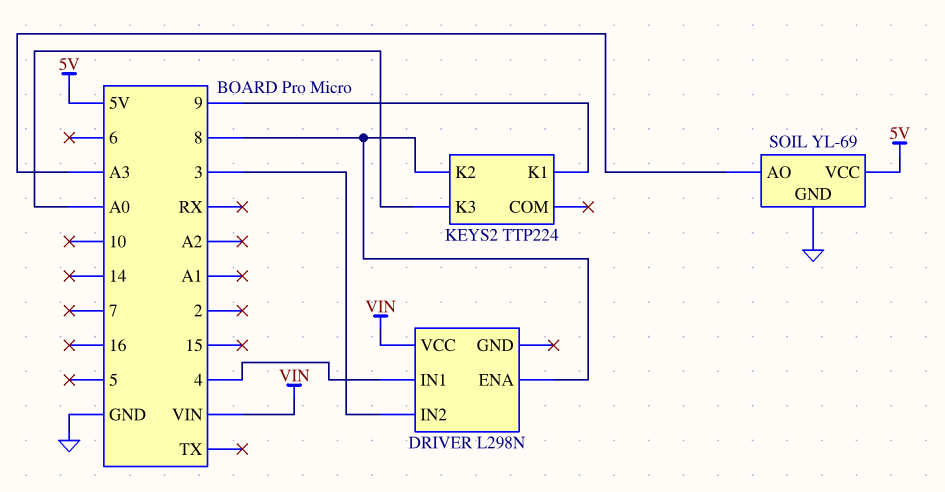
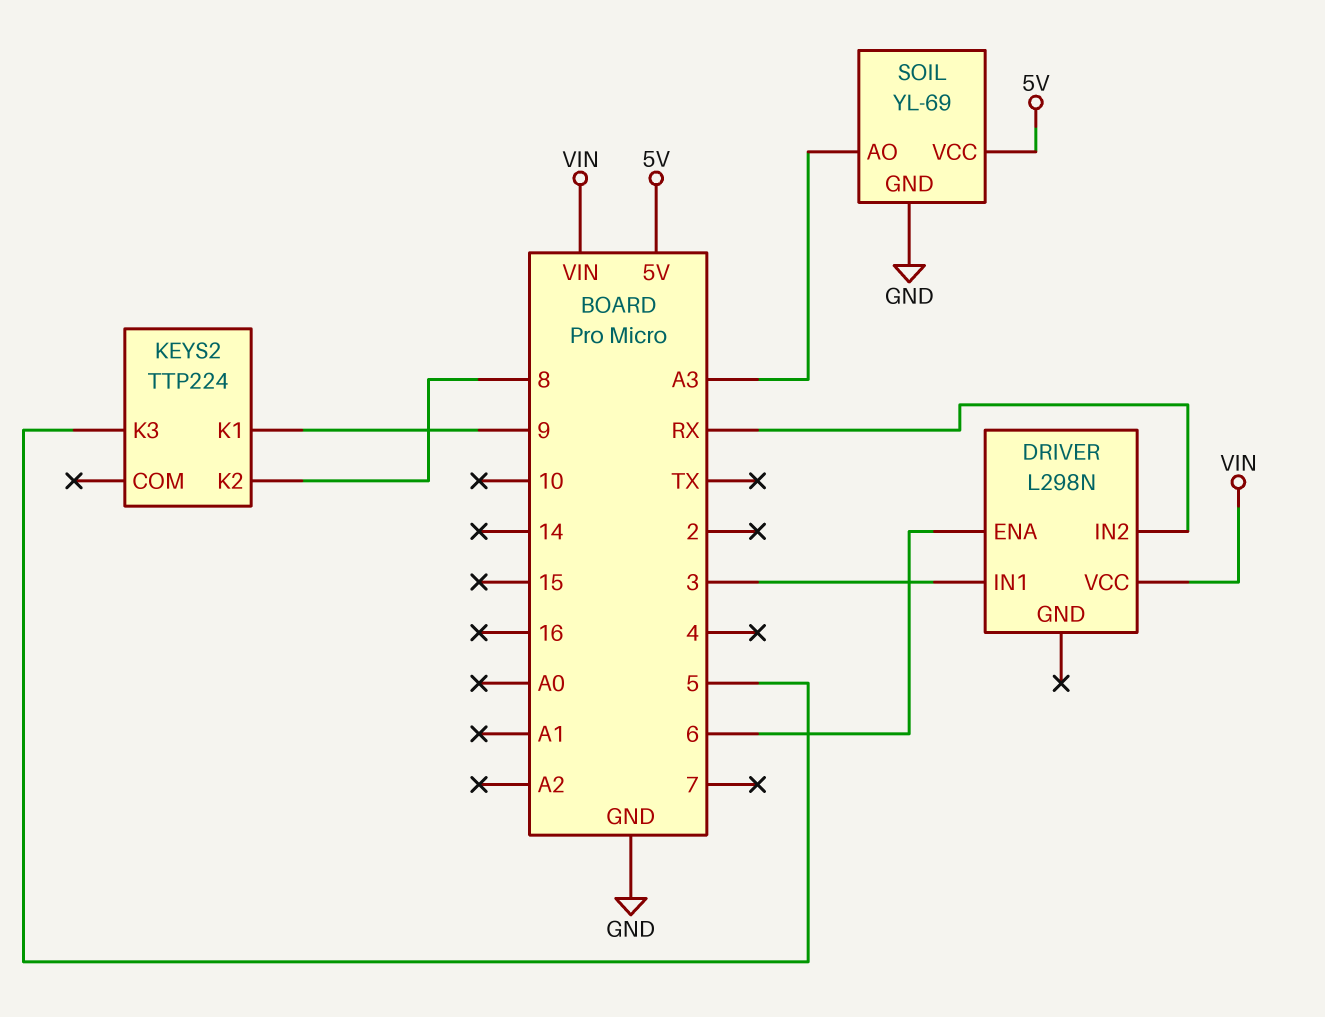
DRIVER pin ENA: 8 -> 6
DRIVER pin IN1: 4 -> 3
DRIVER pin IN2: 3 -> RX
KEYS2 pin K3: A0 -> 5

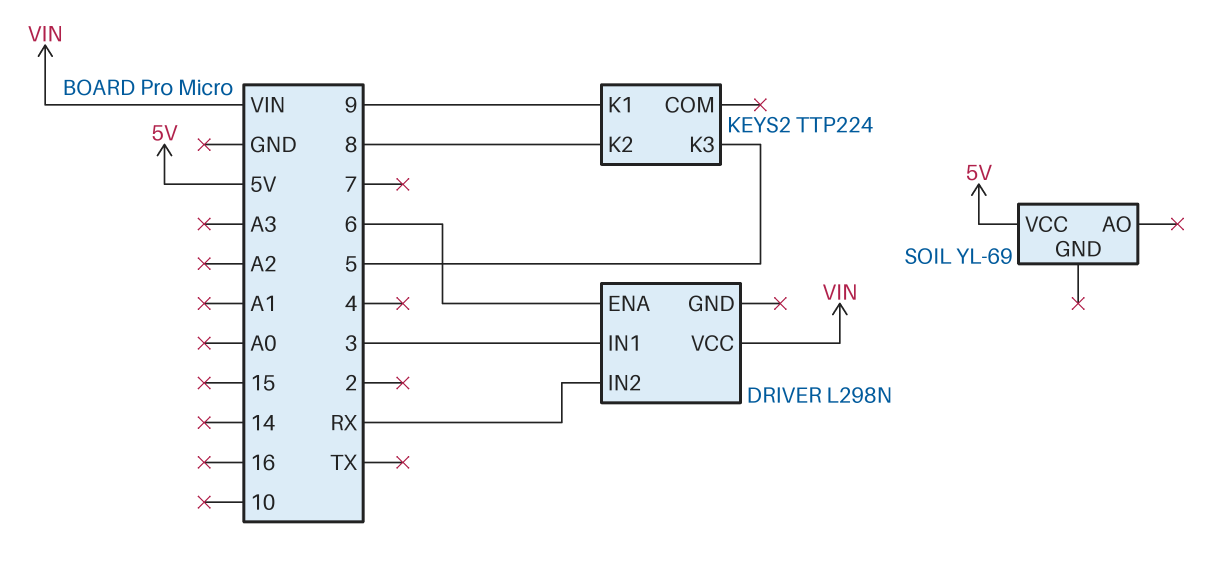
SOIL pin AO: A3 -> none
SOIL pin GND: GND -> none

